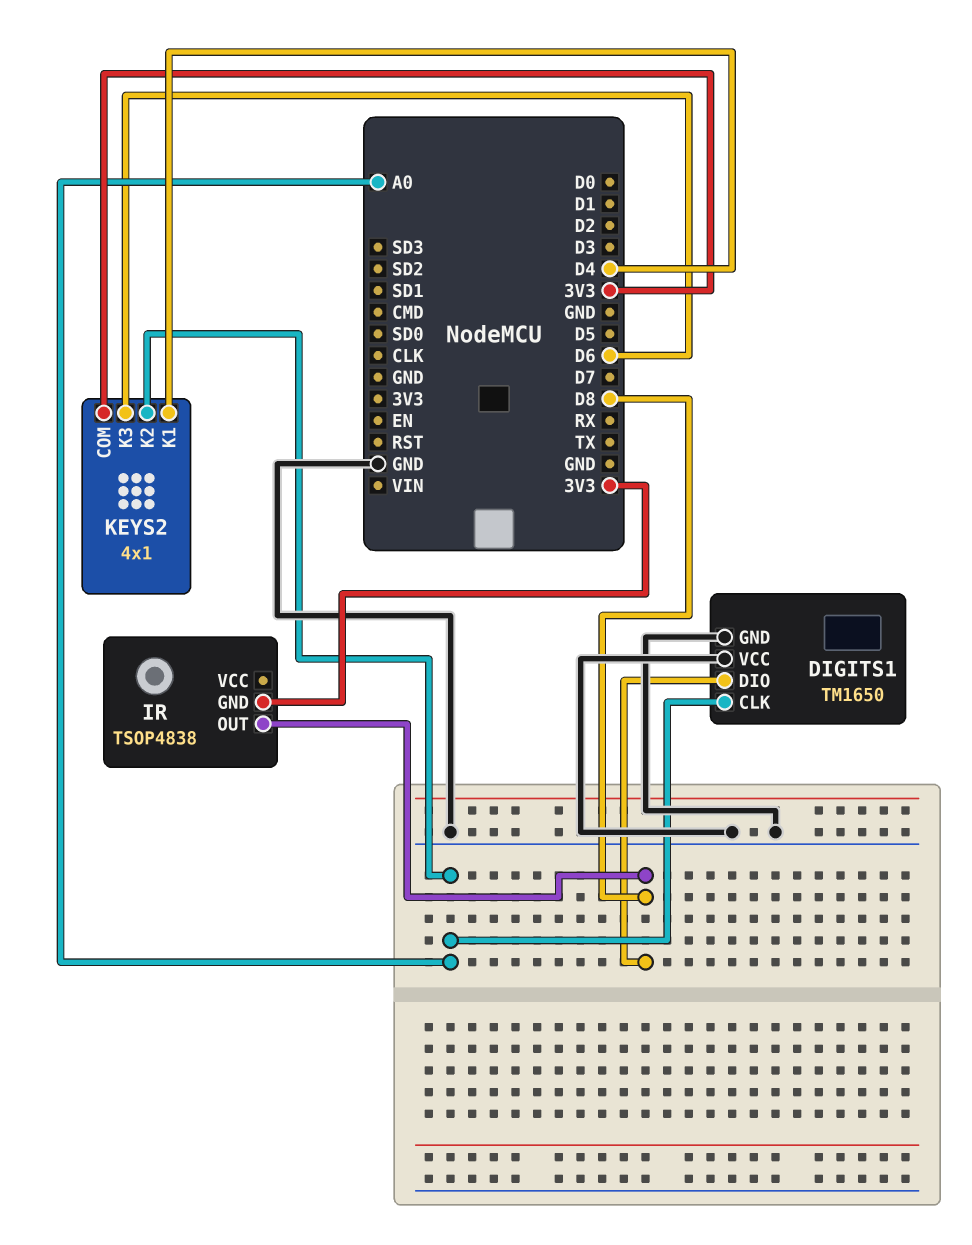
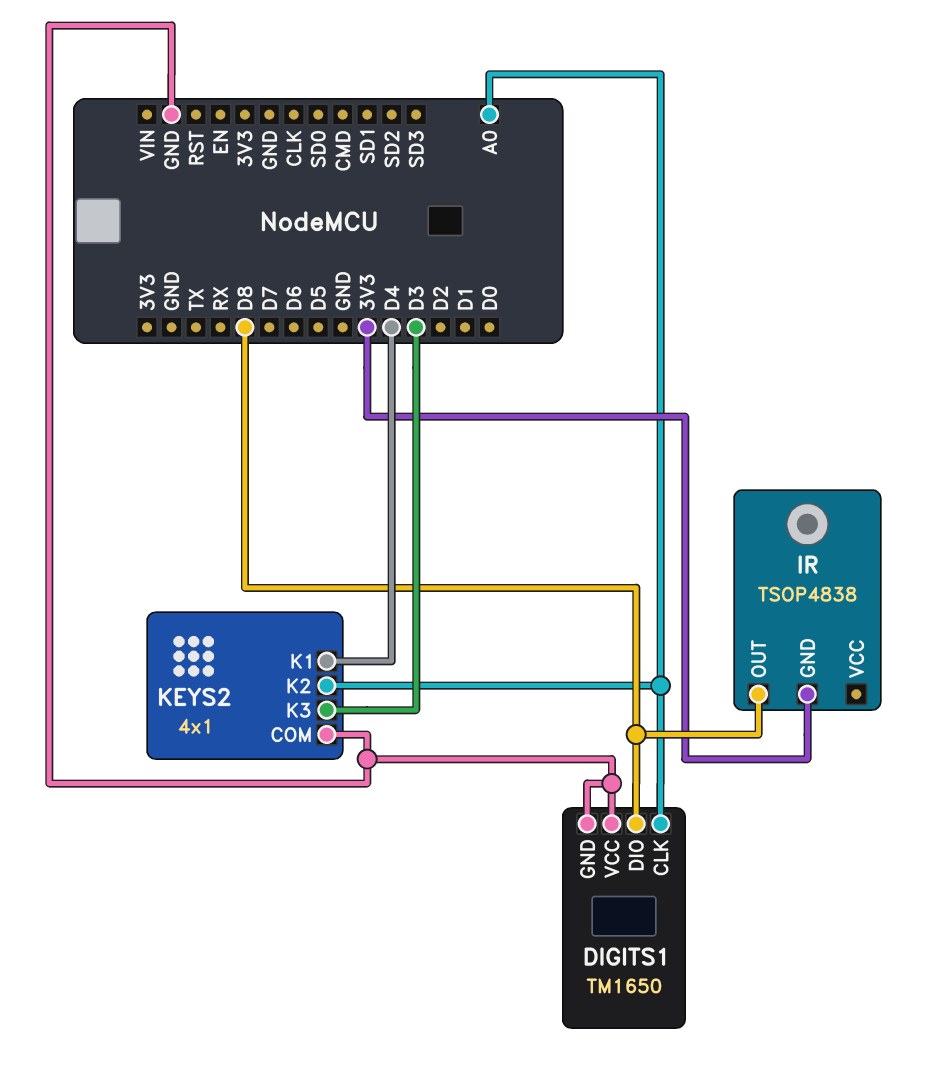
KEYS2 pin COM: 3V3 -> GND
KEYS2 pin K3: D6 -> D3

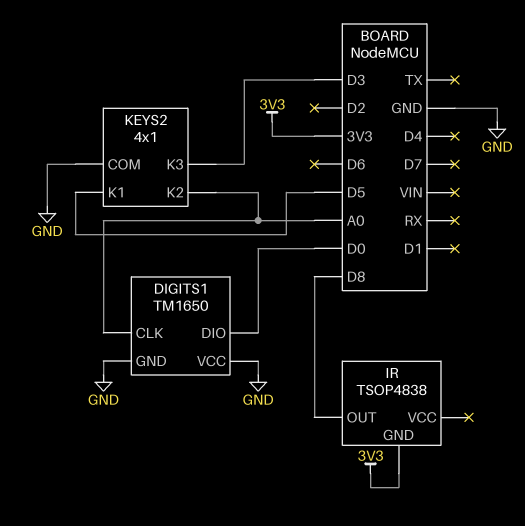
DIGITS1 pin DIO: D8 -> D0
KEYS2 pin K1: D4 -> D5

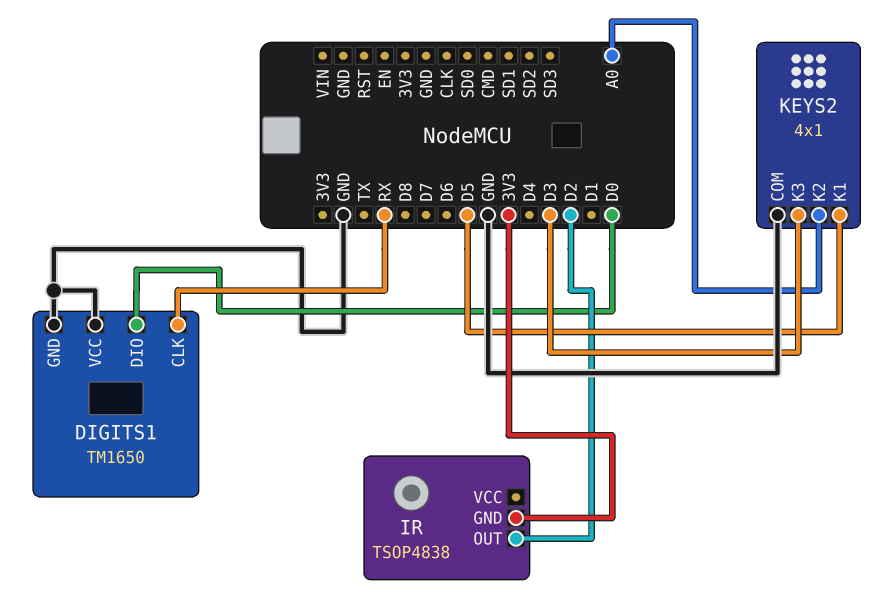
DIGITS1 pin CLK: A0 -> RX
IR pin OUT: D8 -> D2

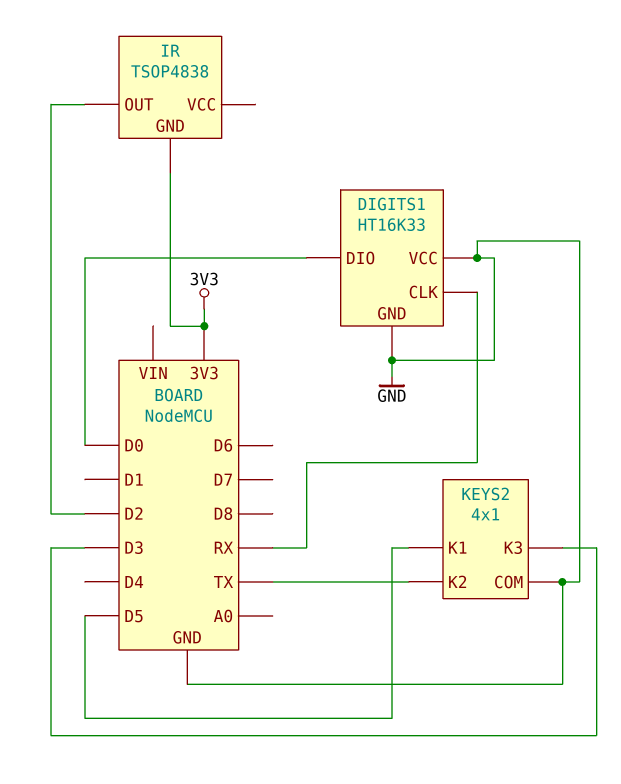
DIGITS1: TM1650 -> HT16K33
KEYS2 pin K2: A0 -> TX

